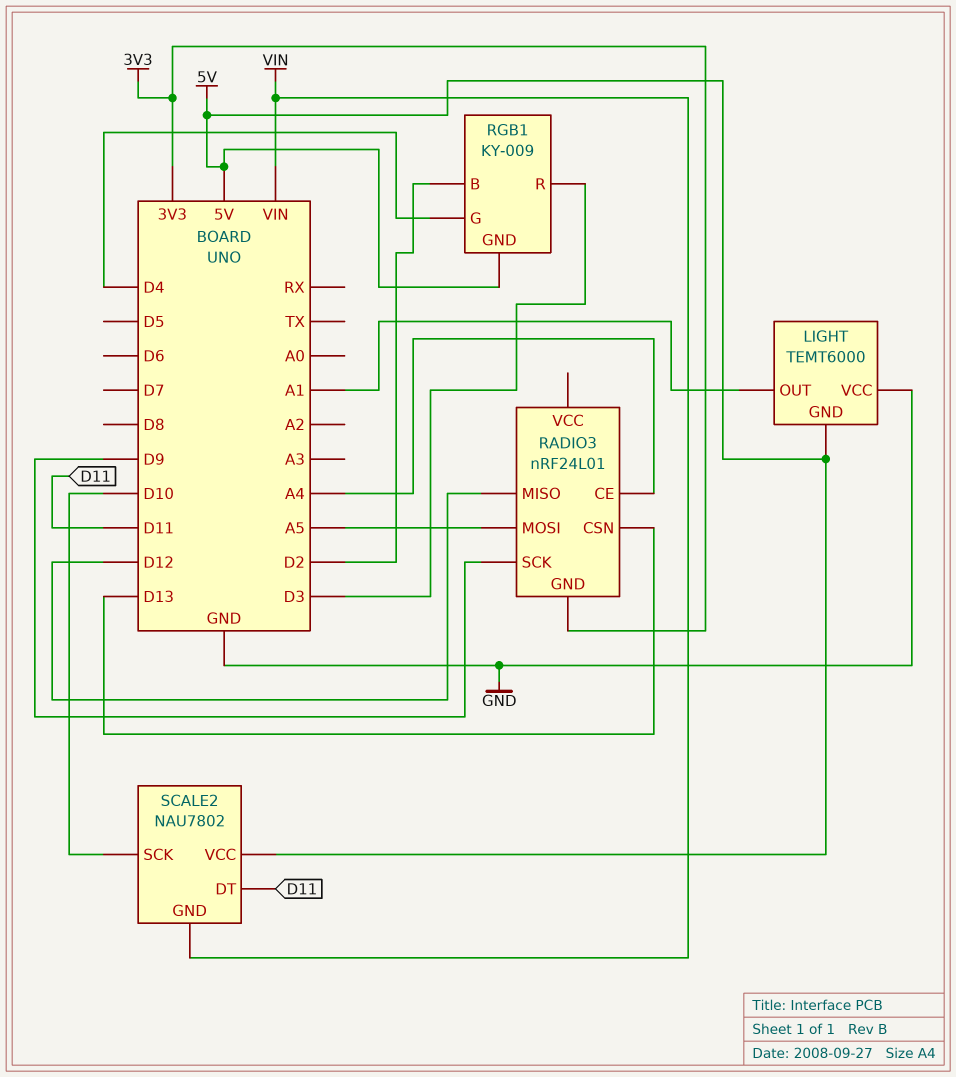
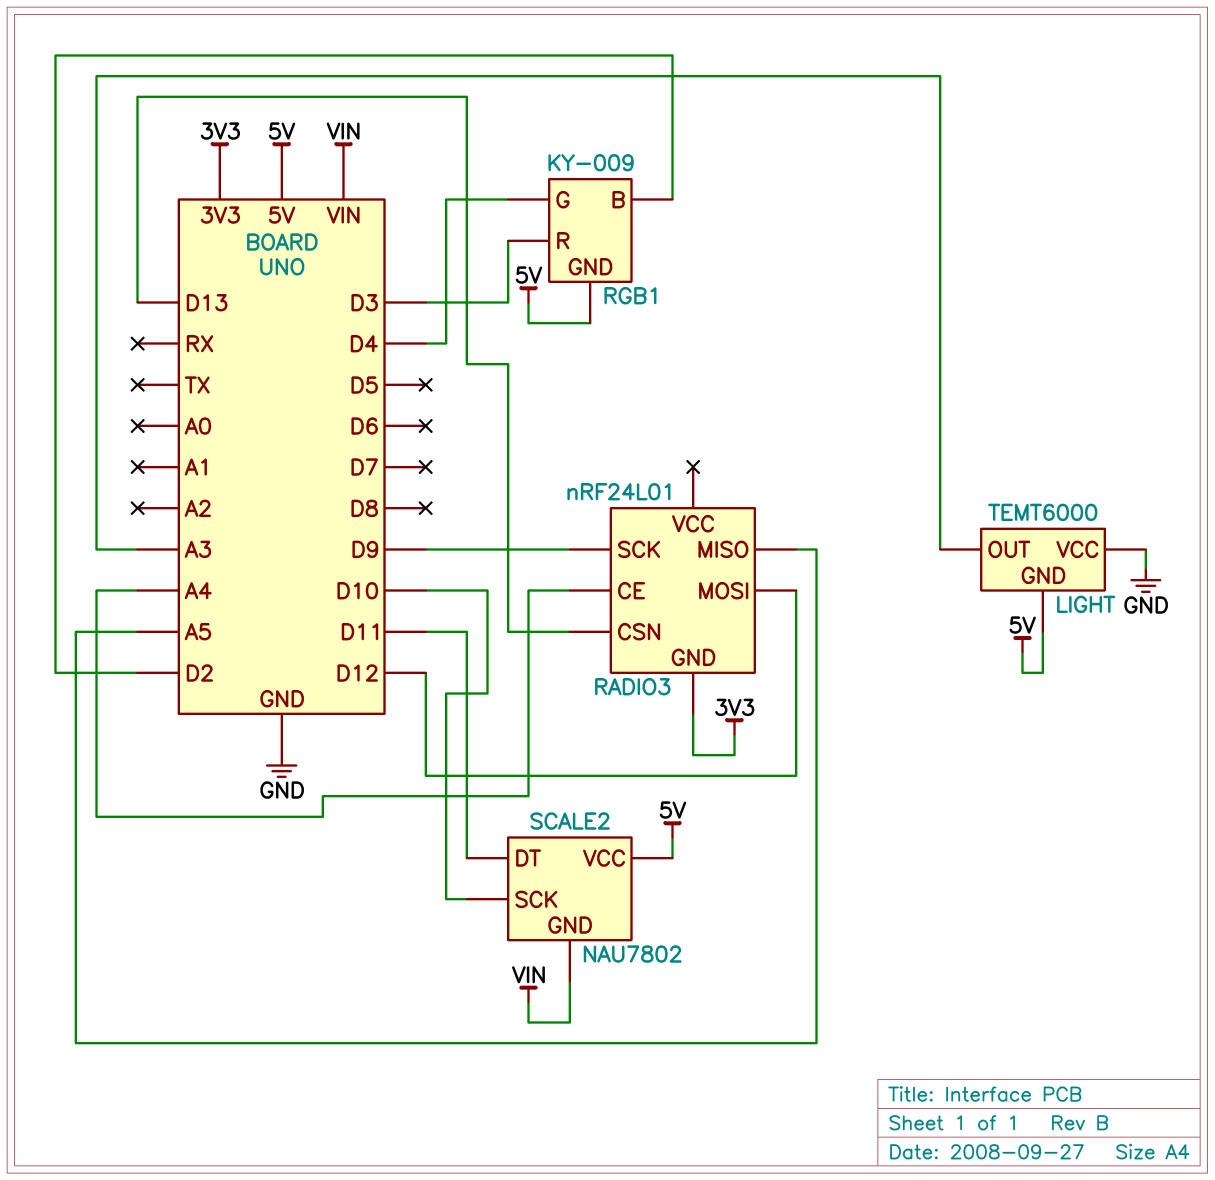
LIGHT pin OUT: A1 -> A3
RADIO3 pin MISO: D12 -> A5
RADIO3 pin MOSI: A5 -> D12

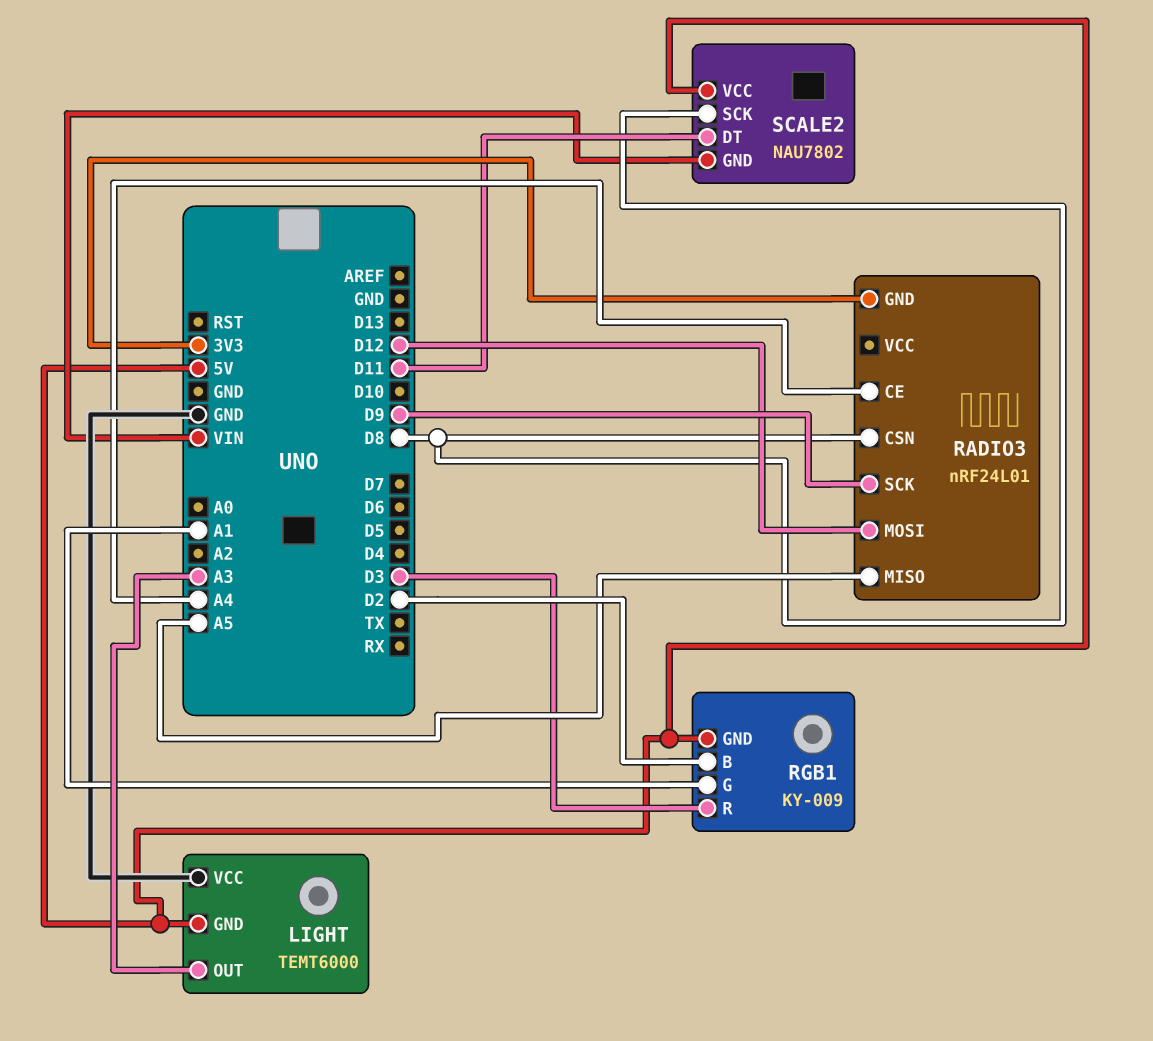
RADIO3 pin CSN: D13 -> D8
RGB1 pin G: D4 -> A1
SCALE2 pin SCK: D10 -> D8

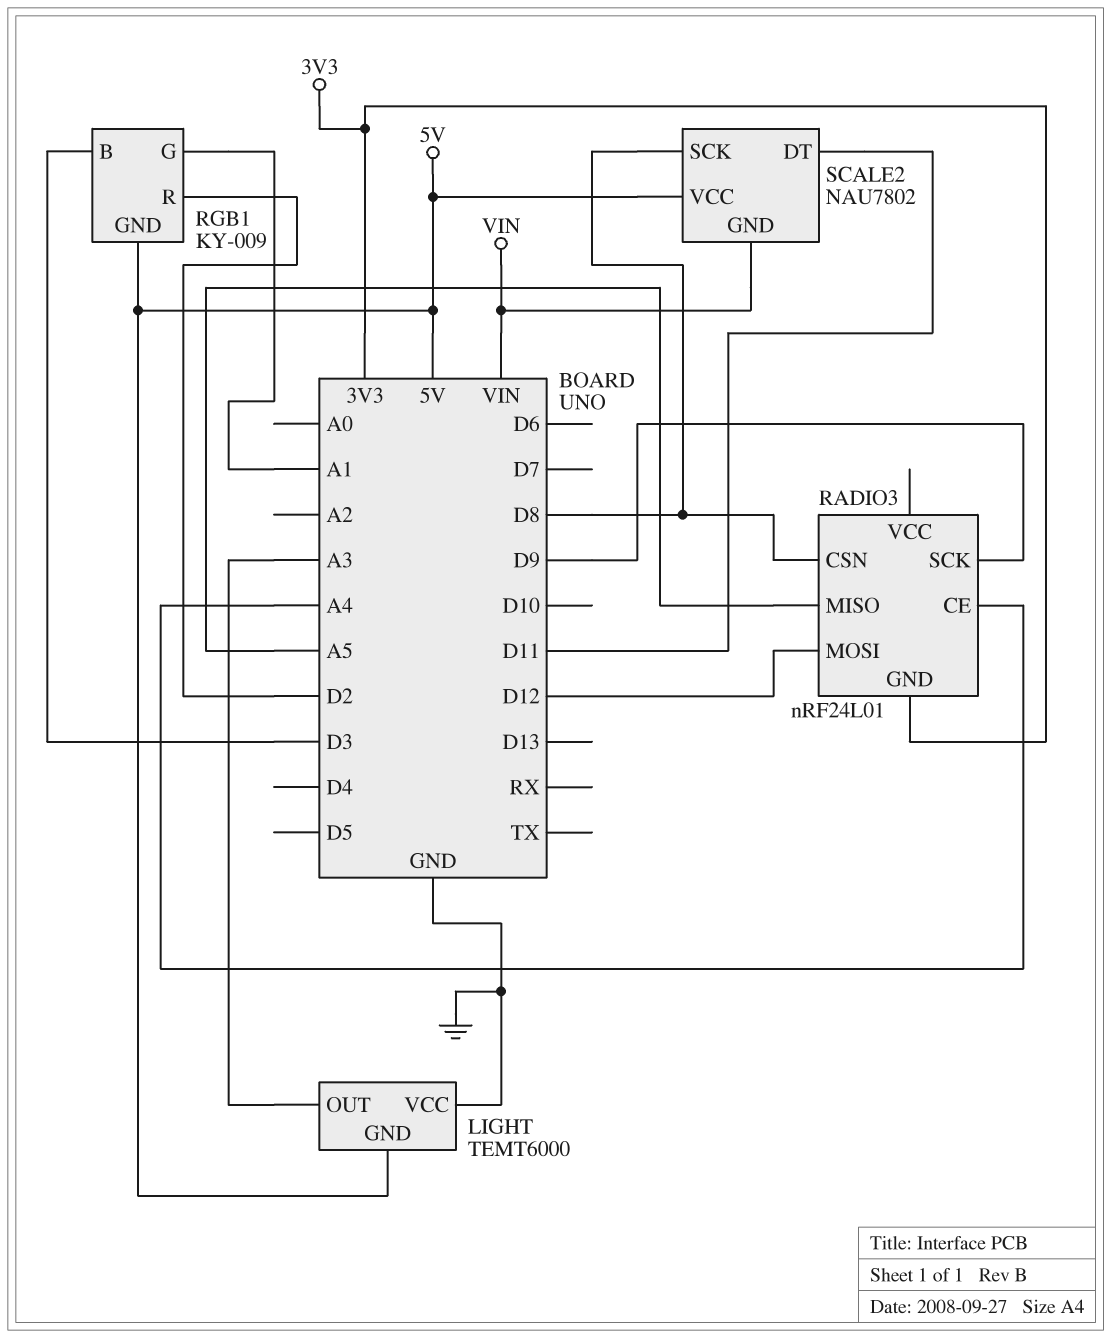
RGB1 pin B: D2 -> D3
RGB1 pin R: D3 -> D2

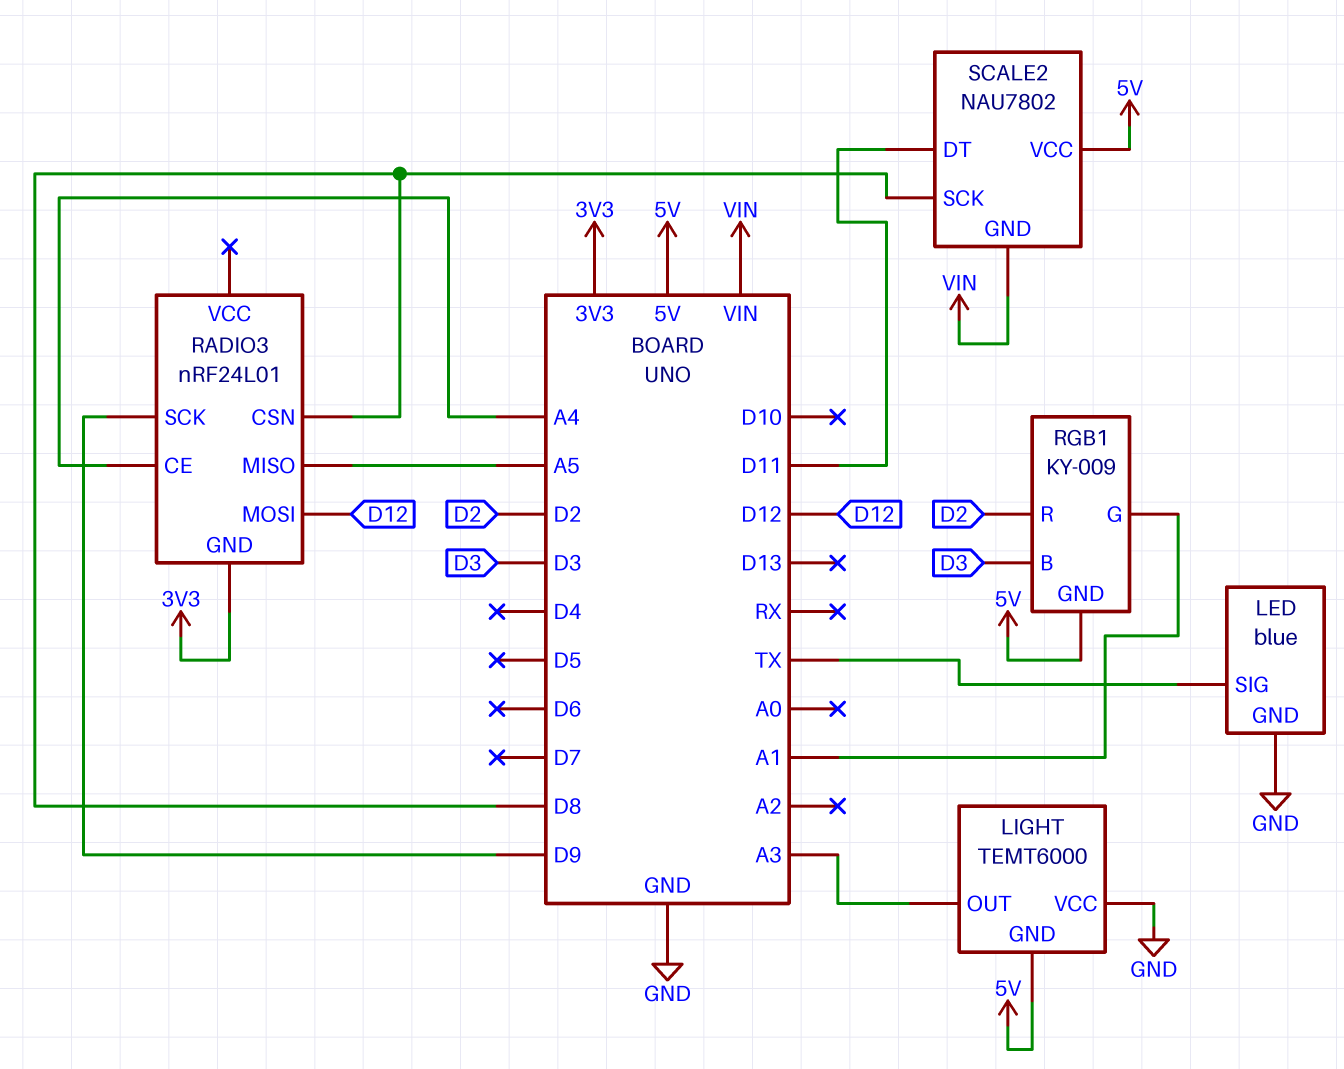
LED: none -> blue
LED pin GND: none -> GND
LED pin SIG: none -> TX

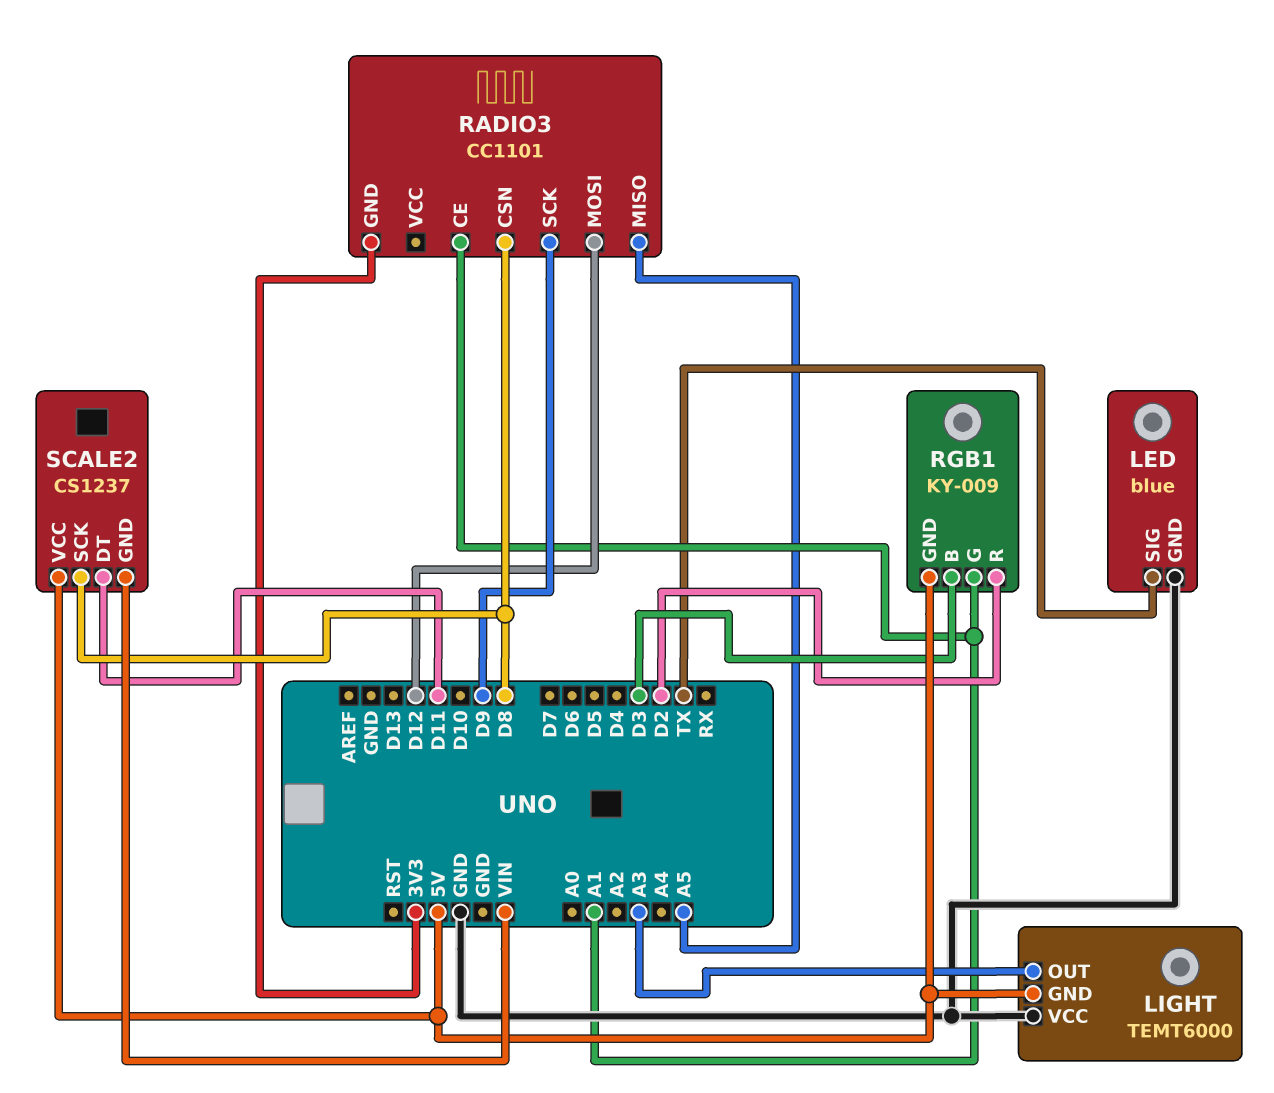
RADIO3: nRF24L01 -> CC1101
RADIO3 pin CE: A4 -> A1
SCALE2: NAU7802 -> CS1237

